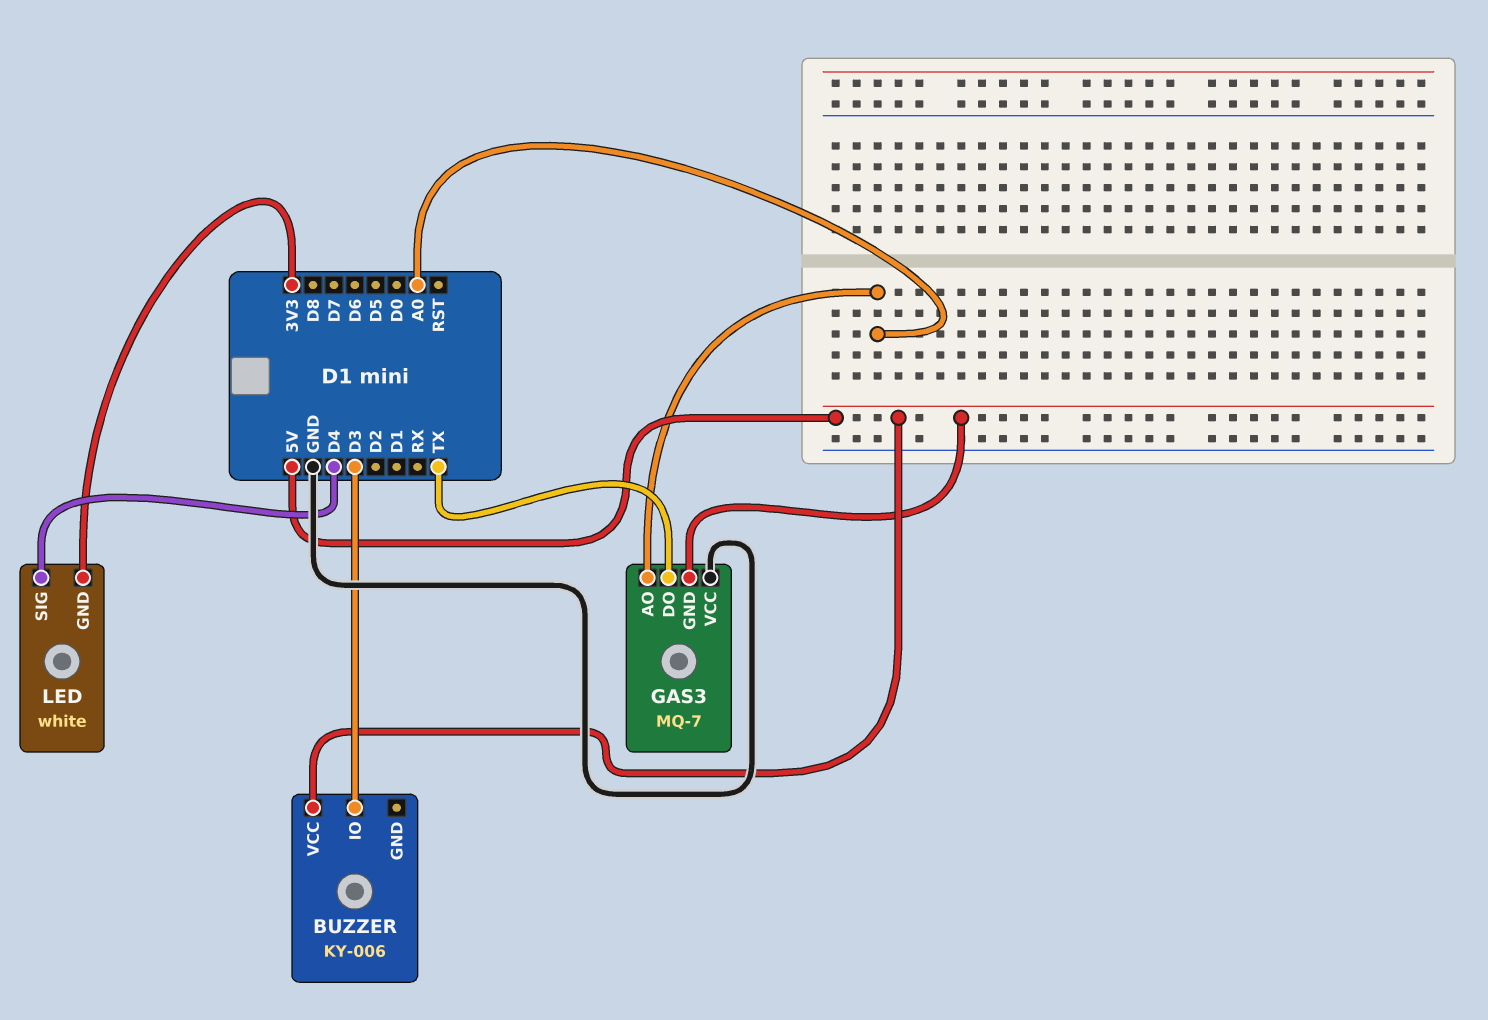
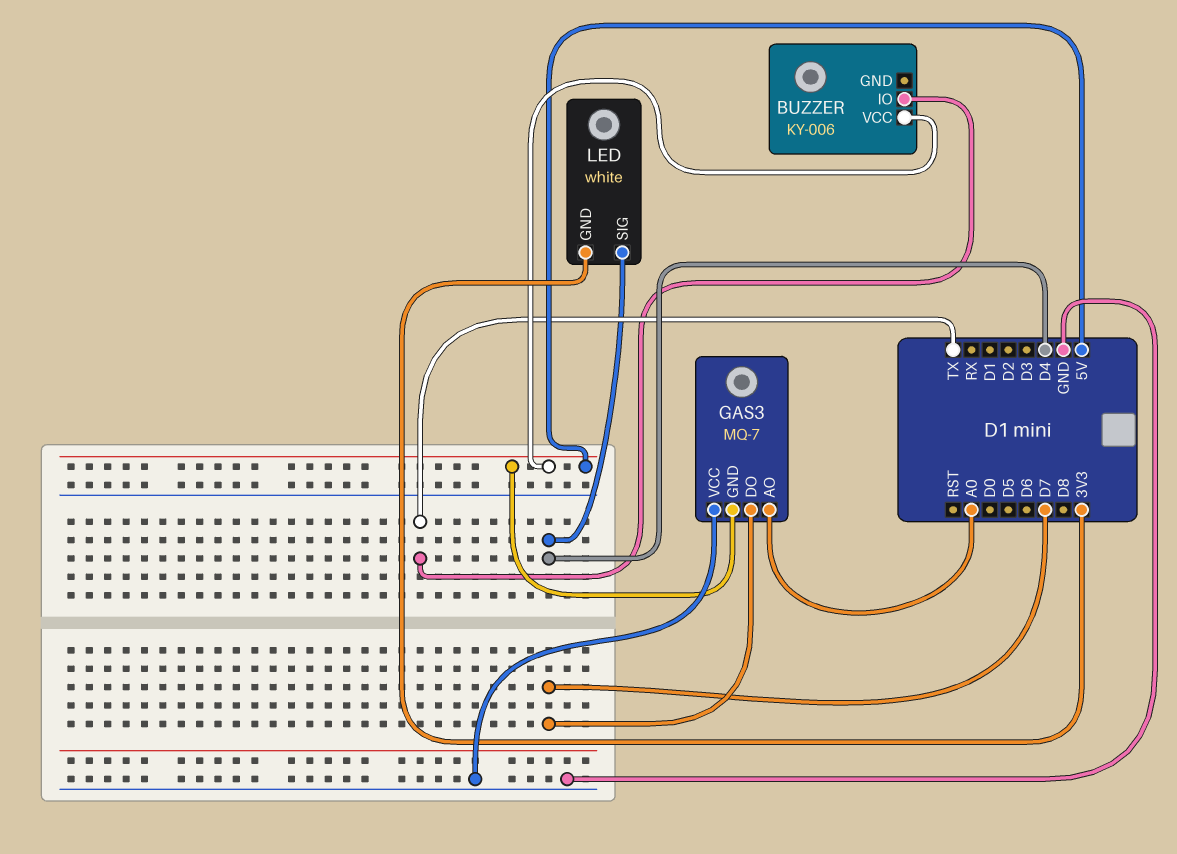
BUZZER pin IO: D3 -> TX
GAS3 pin DO: TX -> D7

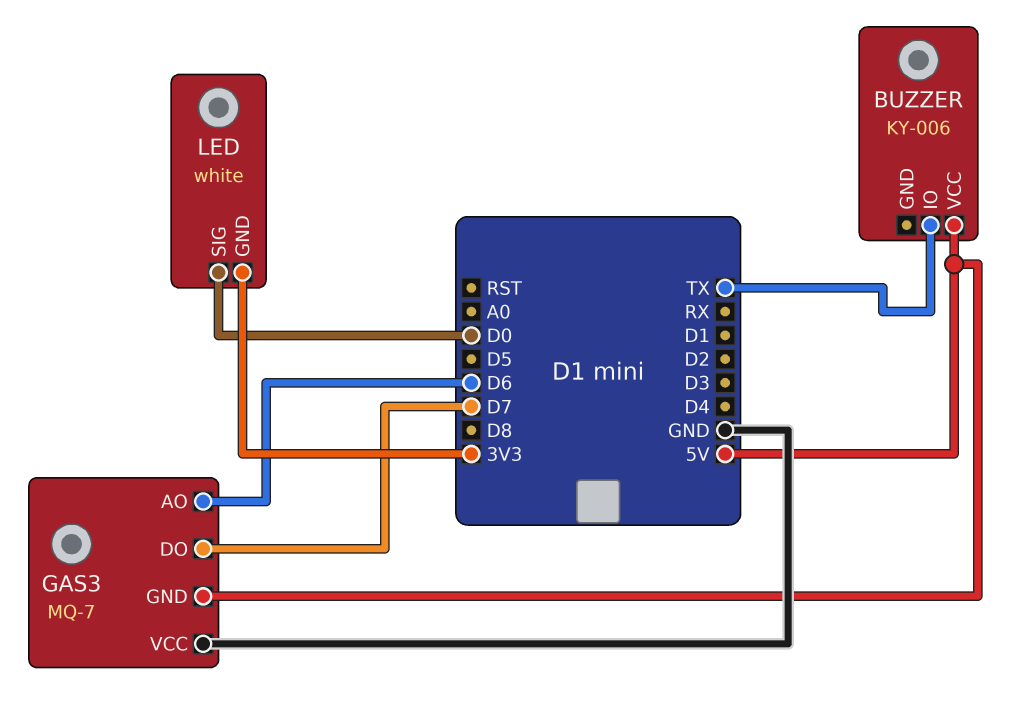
GAS3 pin AO: A0 -> D6
LED pin SIG: D4 -> D0

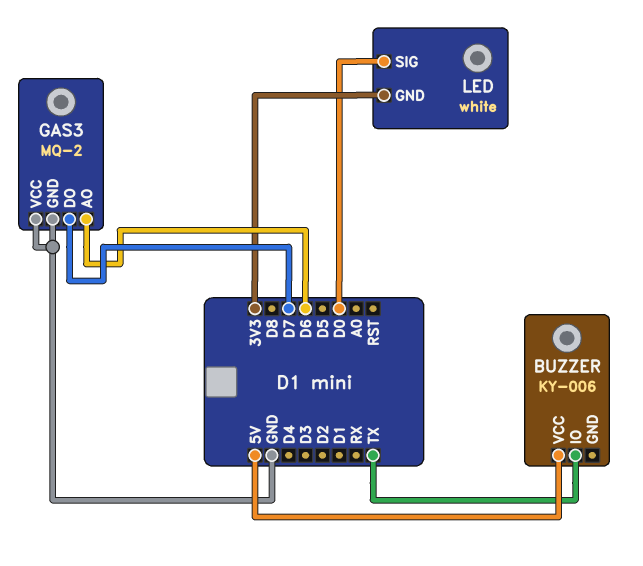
GAS3: MQ-7 -> MQ-2
GAS3 pin GND: 5V -> GND

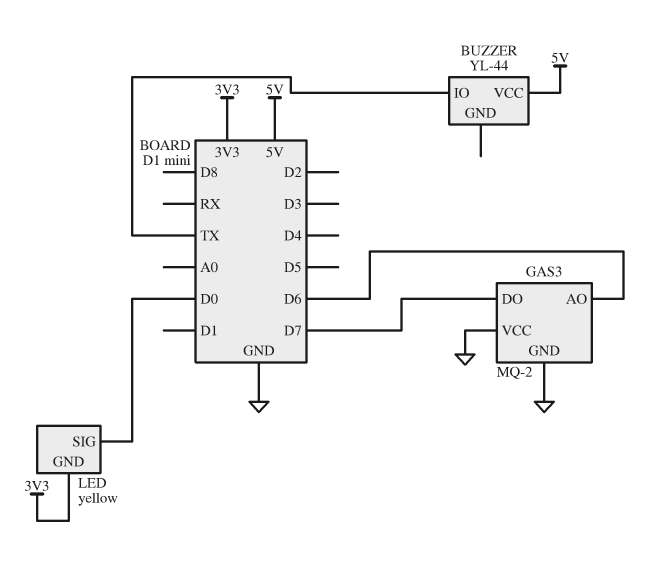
BUZZER: KY-006 -> YL-44
LED: white -> yellow

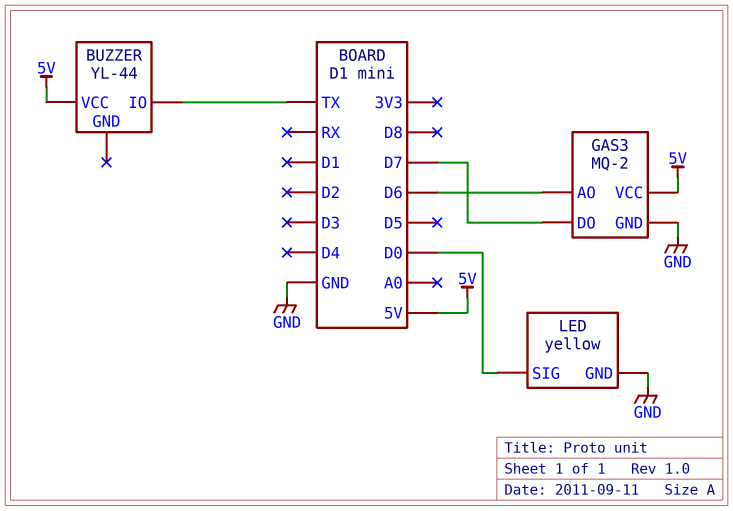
GAS3 pin VCC: GND -> 5V
LED pin GND: 3V3 -> GND

